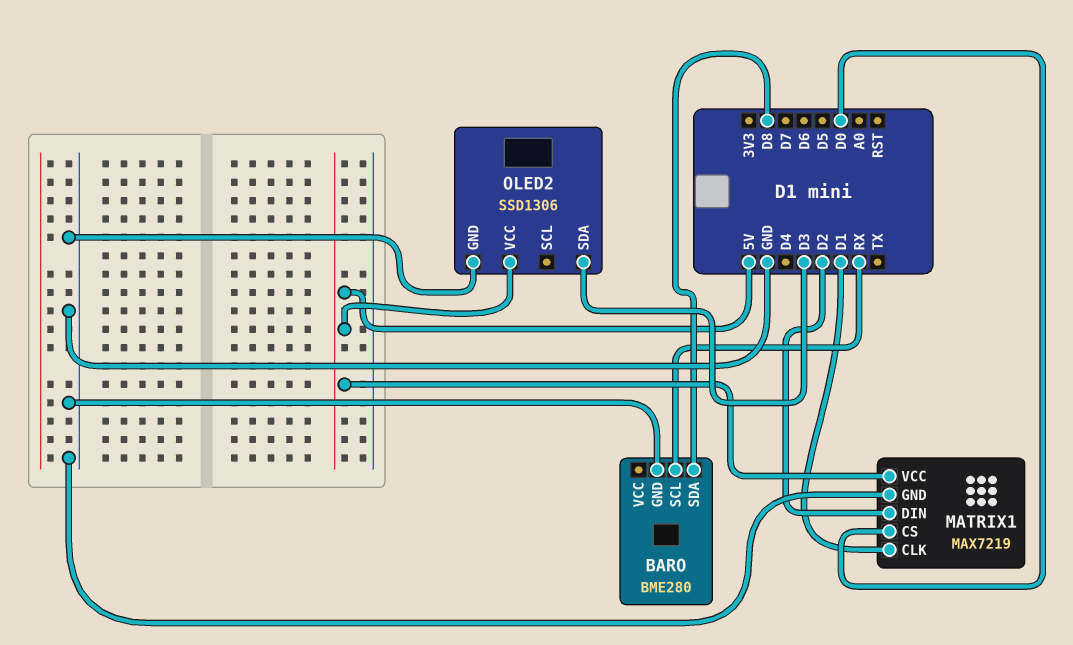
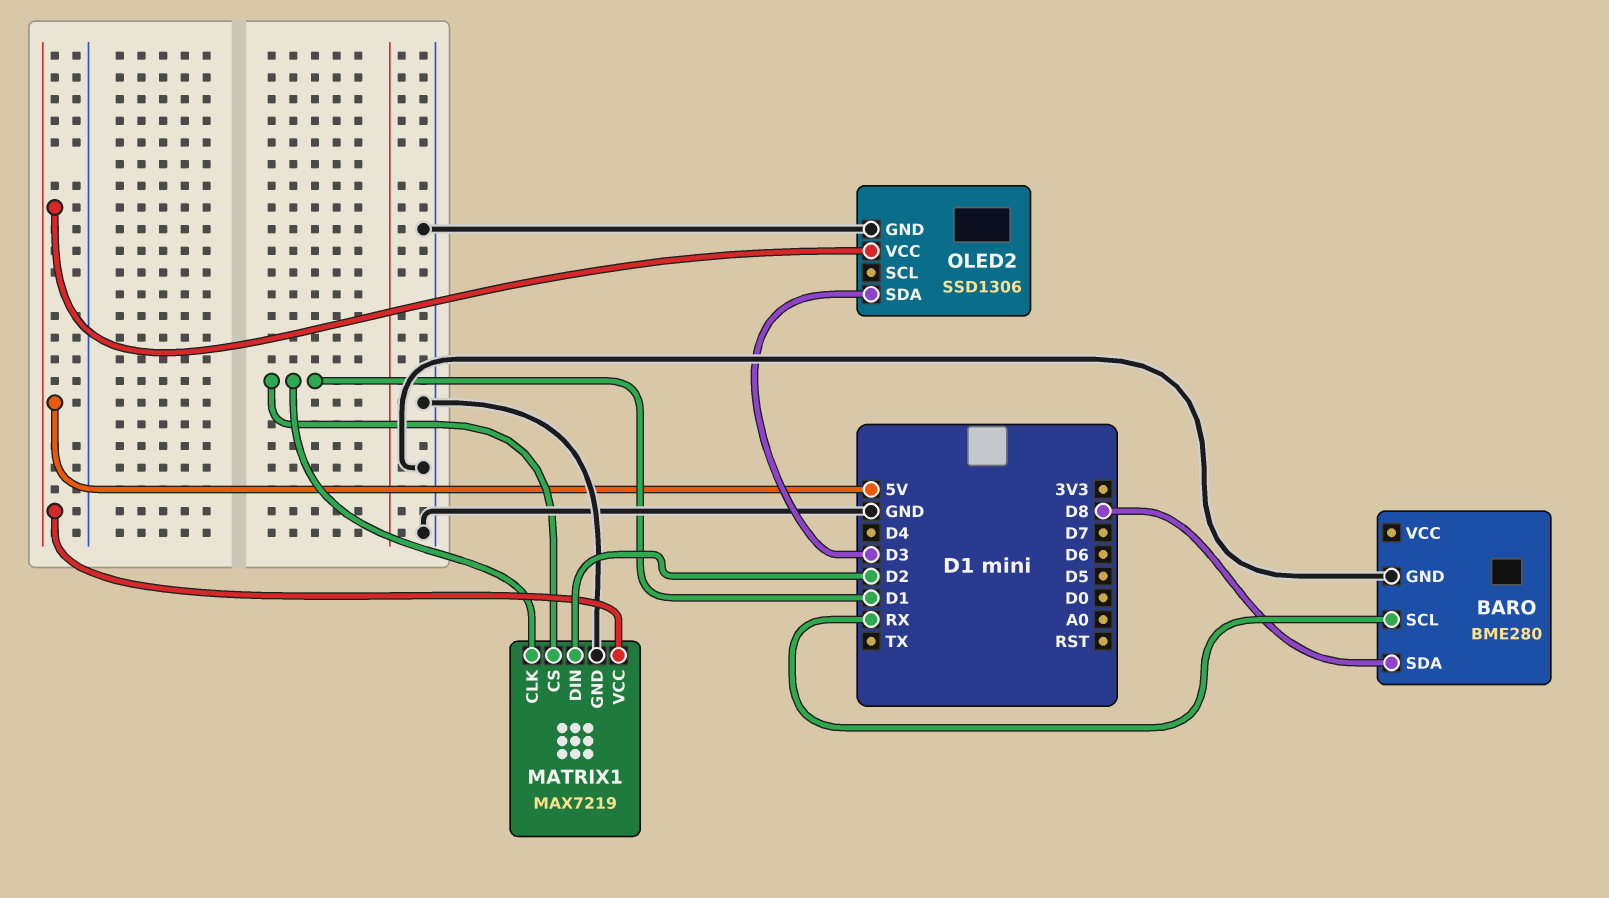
MATRIX1 pin CS: D0 -> D1

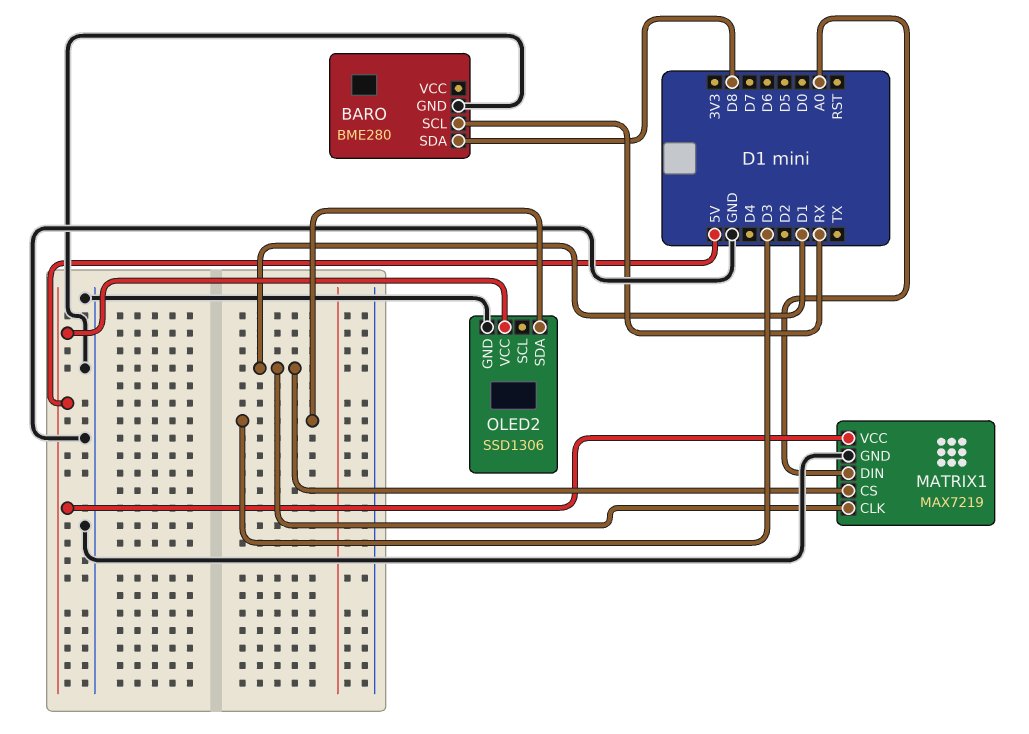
MATRIX1 pin DIN: D2 -> A0

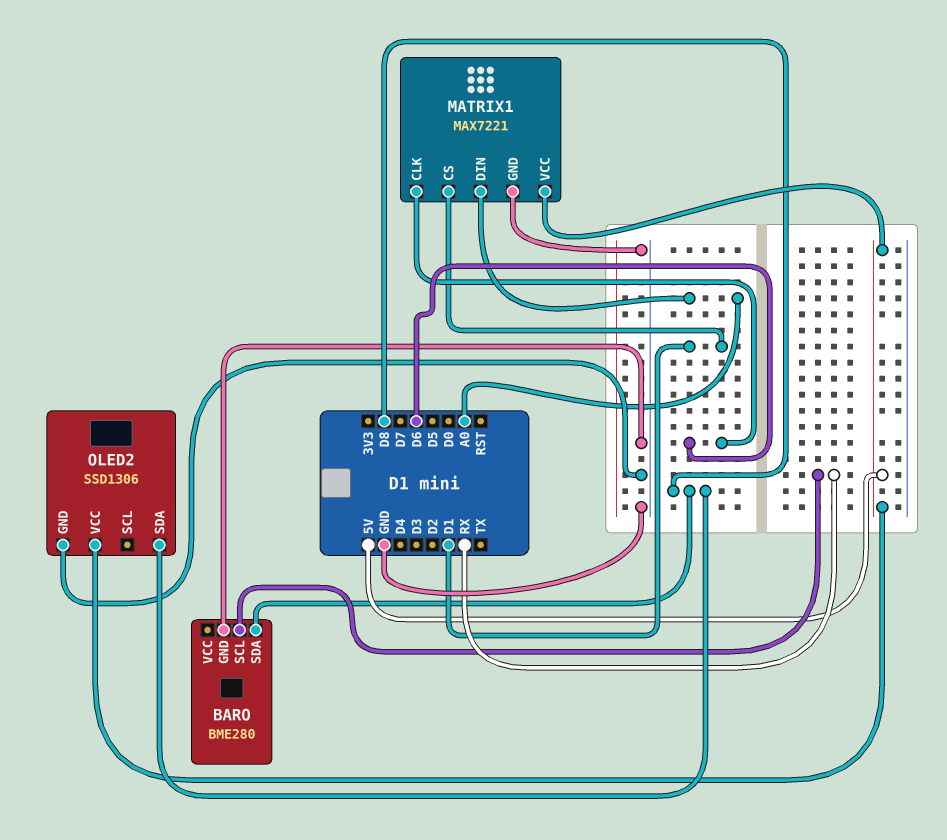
MATRIX1: MAX7219 -> MAX7221
MATRIX1 pin CLK: D1 -> D6
OLED2 pin SDA: D3 -> D8

